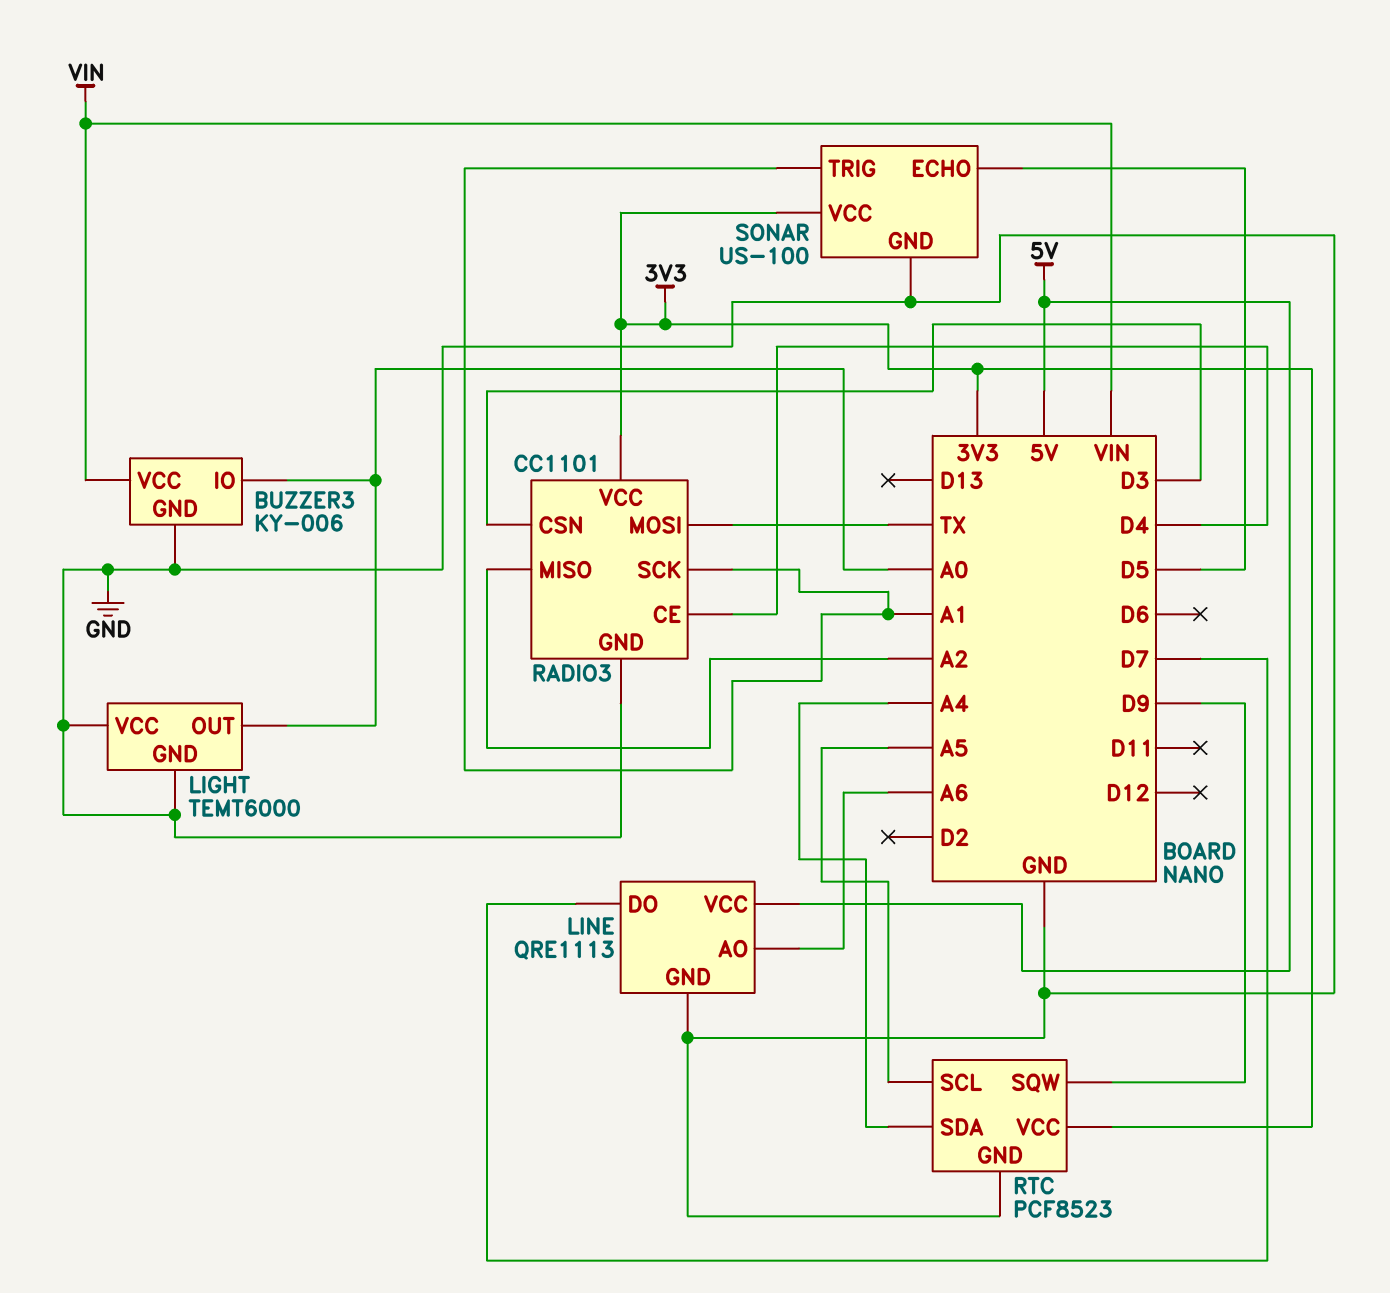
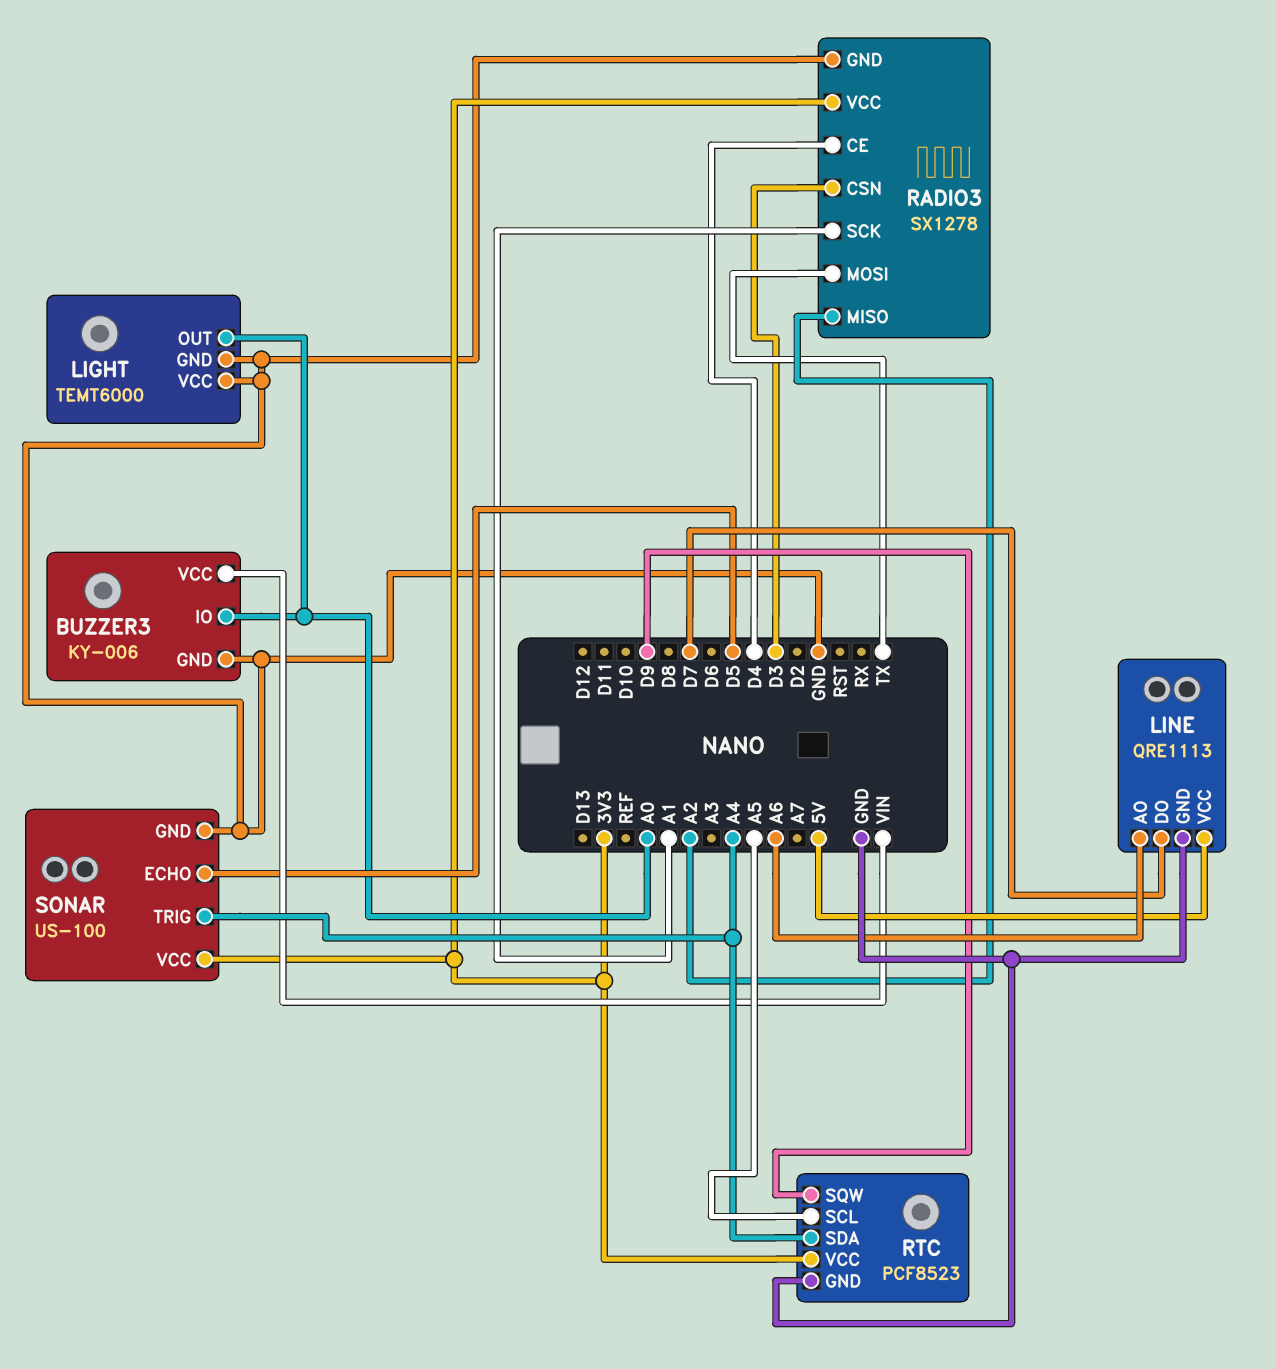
RADIO3: CC1101 -> SX1278
SONAR pin TRIG: A1 -> A4

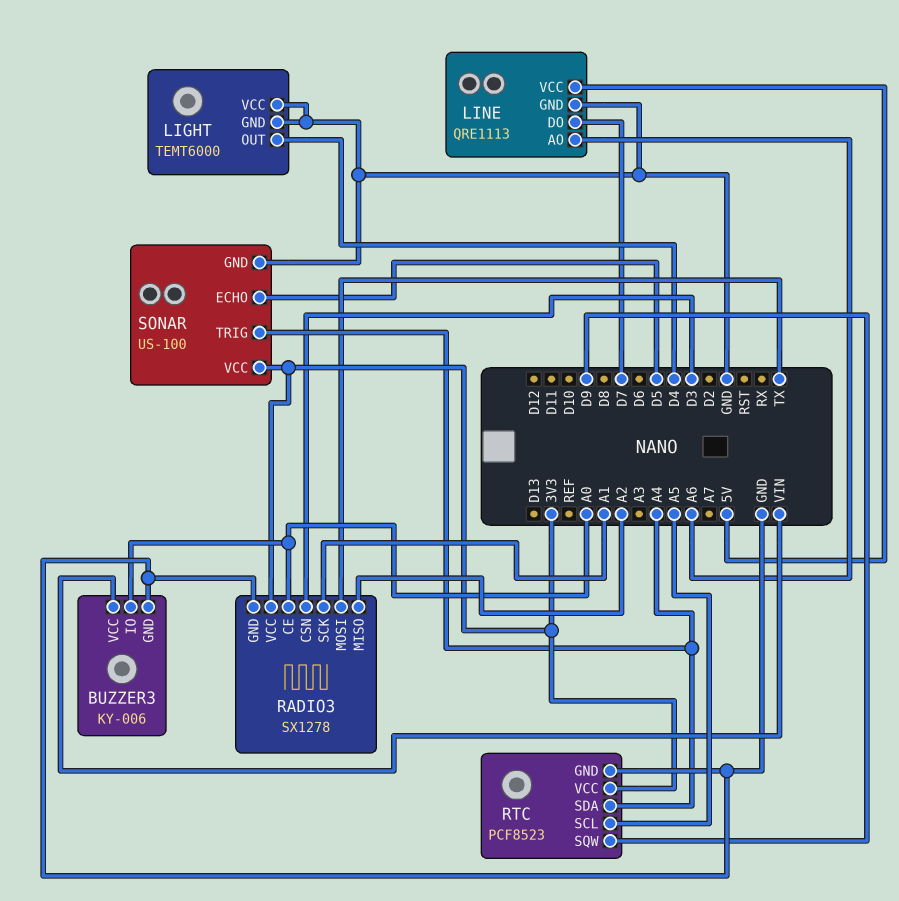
LIGHT pin OUT: A0 -> D4
RADIO3 pin CE: D4 -> A0

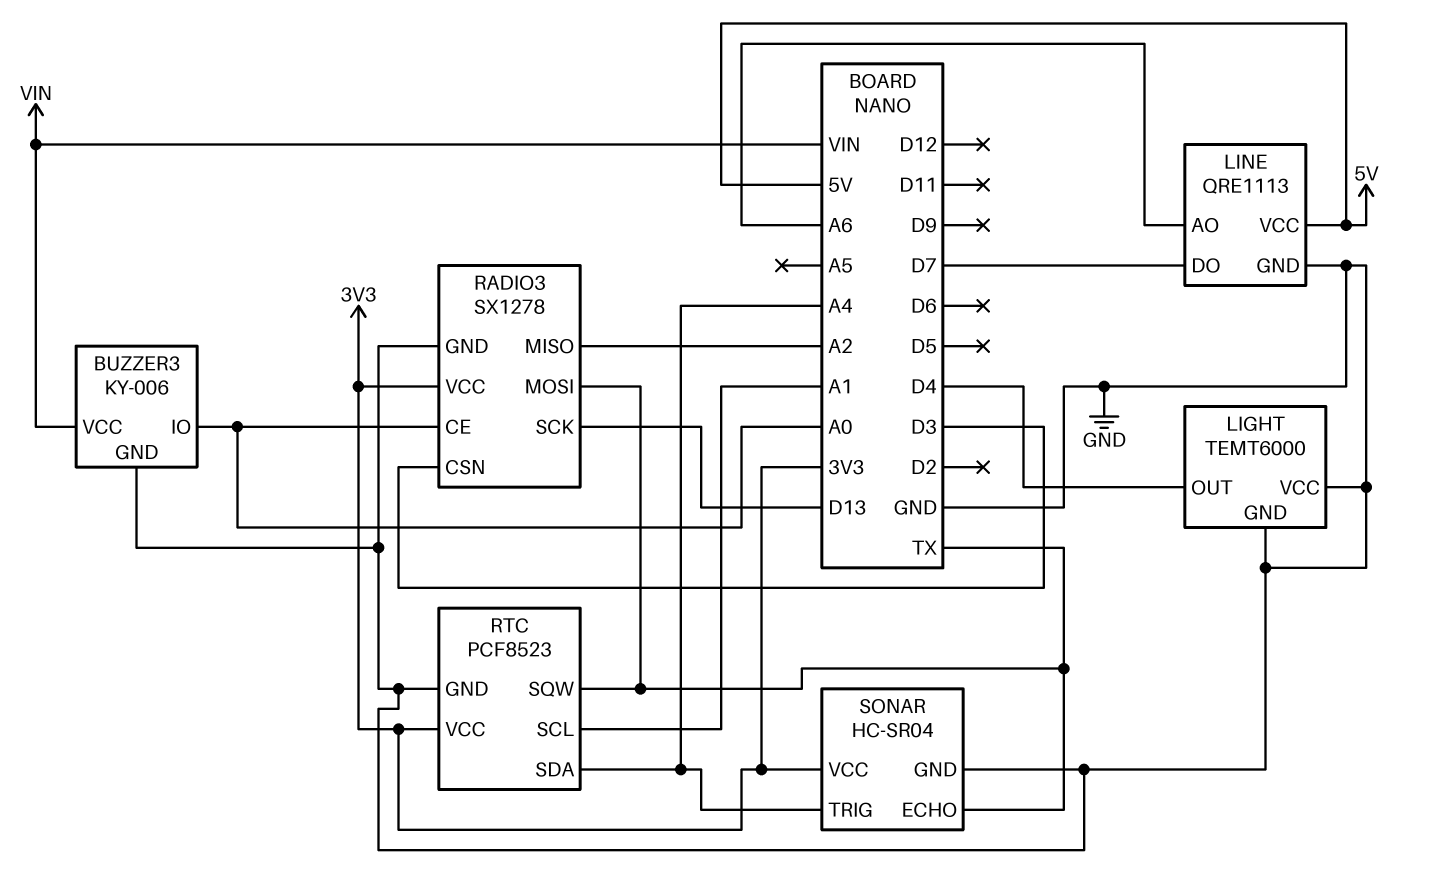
RADIO3 pin SCK: A1 -> D13
RTC pin SCL: A5 -> A1
RTC pin SQW: D9 -> TX
SONAR: US-100 -> HC-SR04
SONAR pin ECHO: D5 -> TX

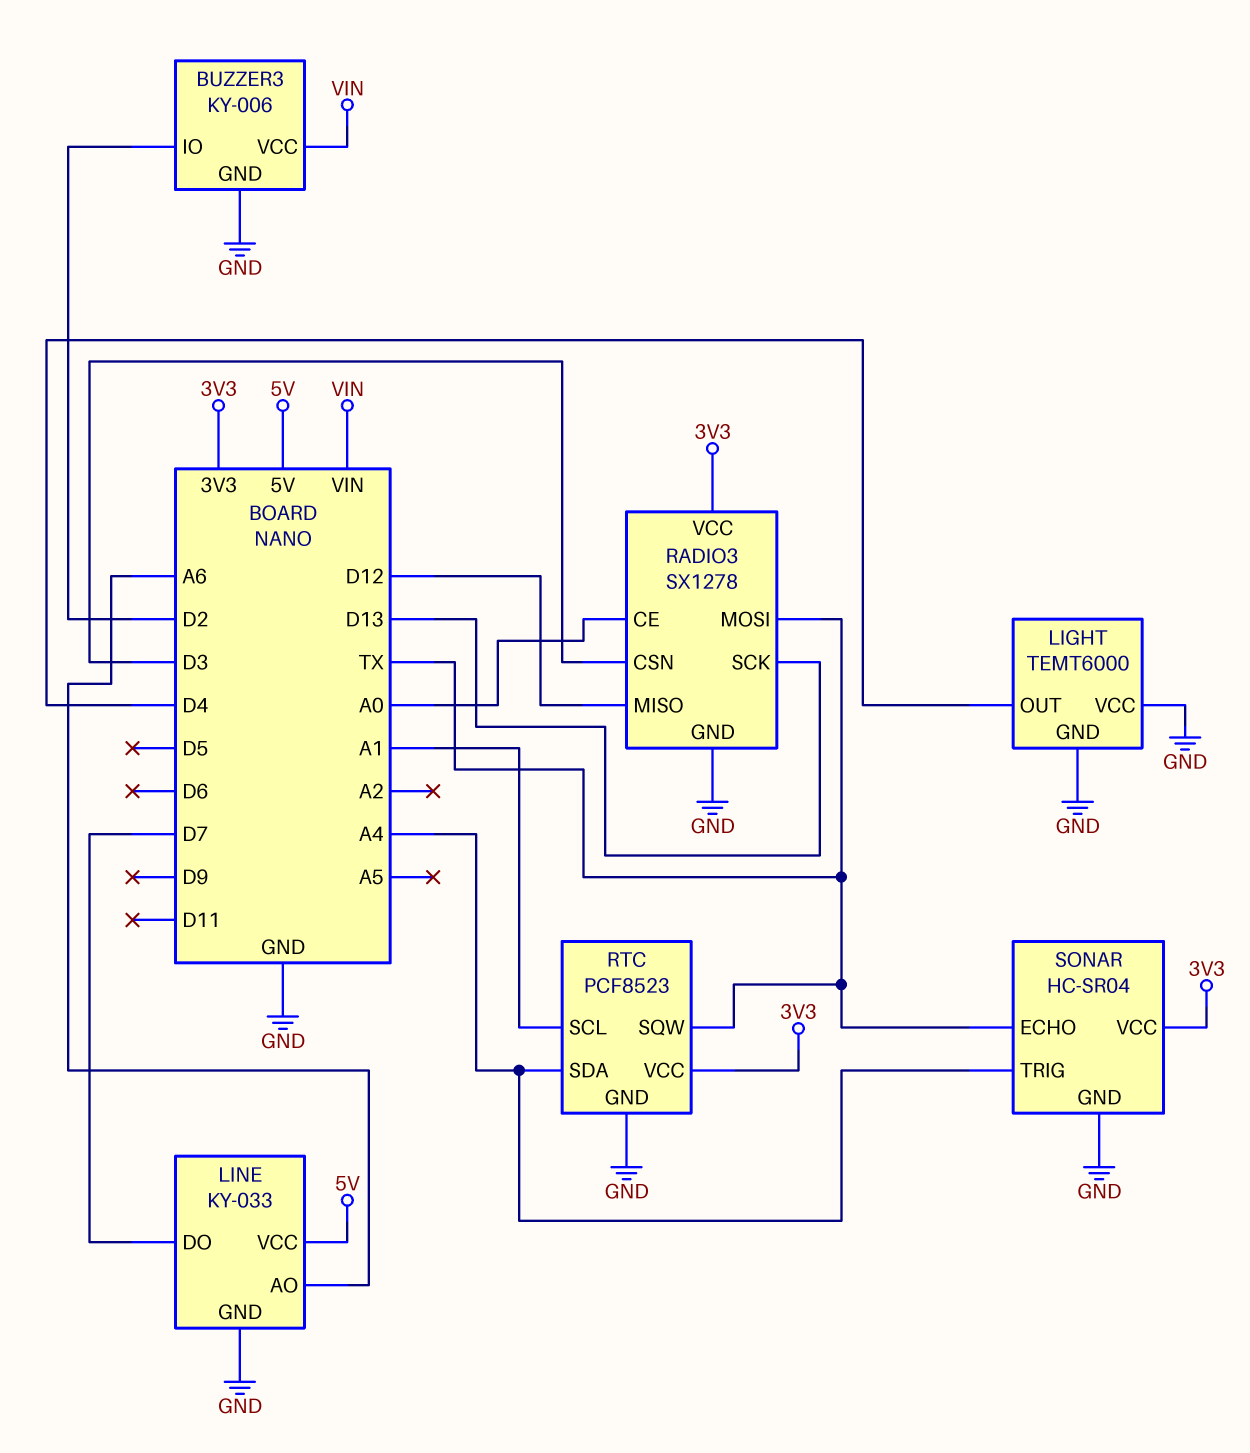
BUZZER3 pin IO: A0 -> D2
LINE: QRE1113 -> KY-033
RADIO3 pin MISO: A2 -> D12

